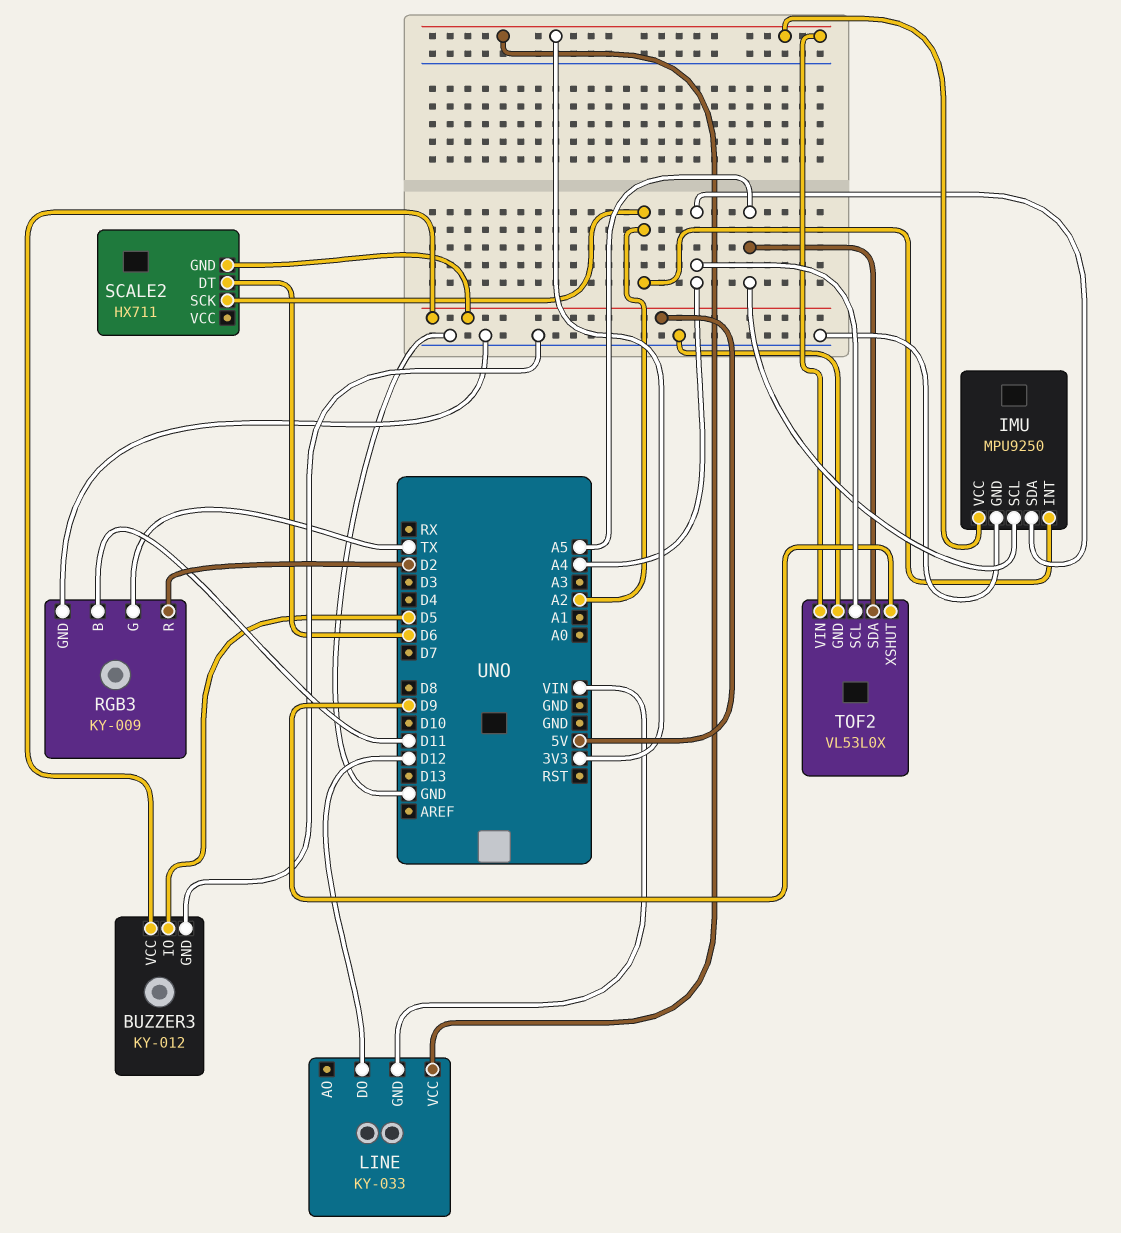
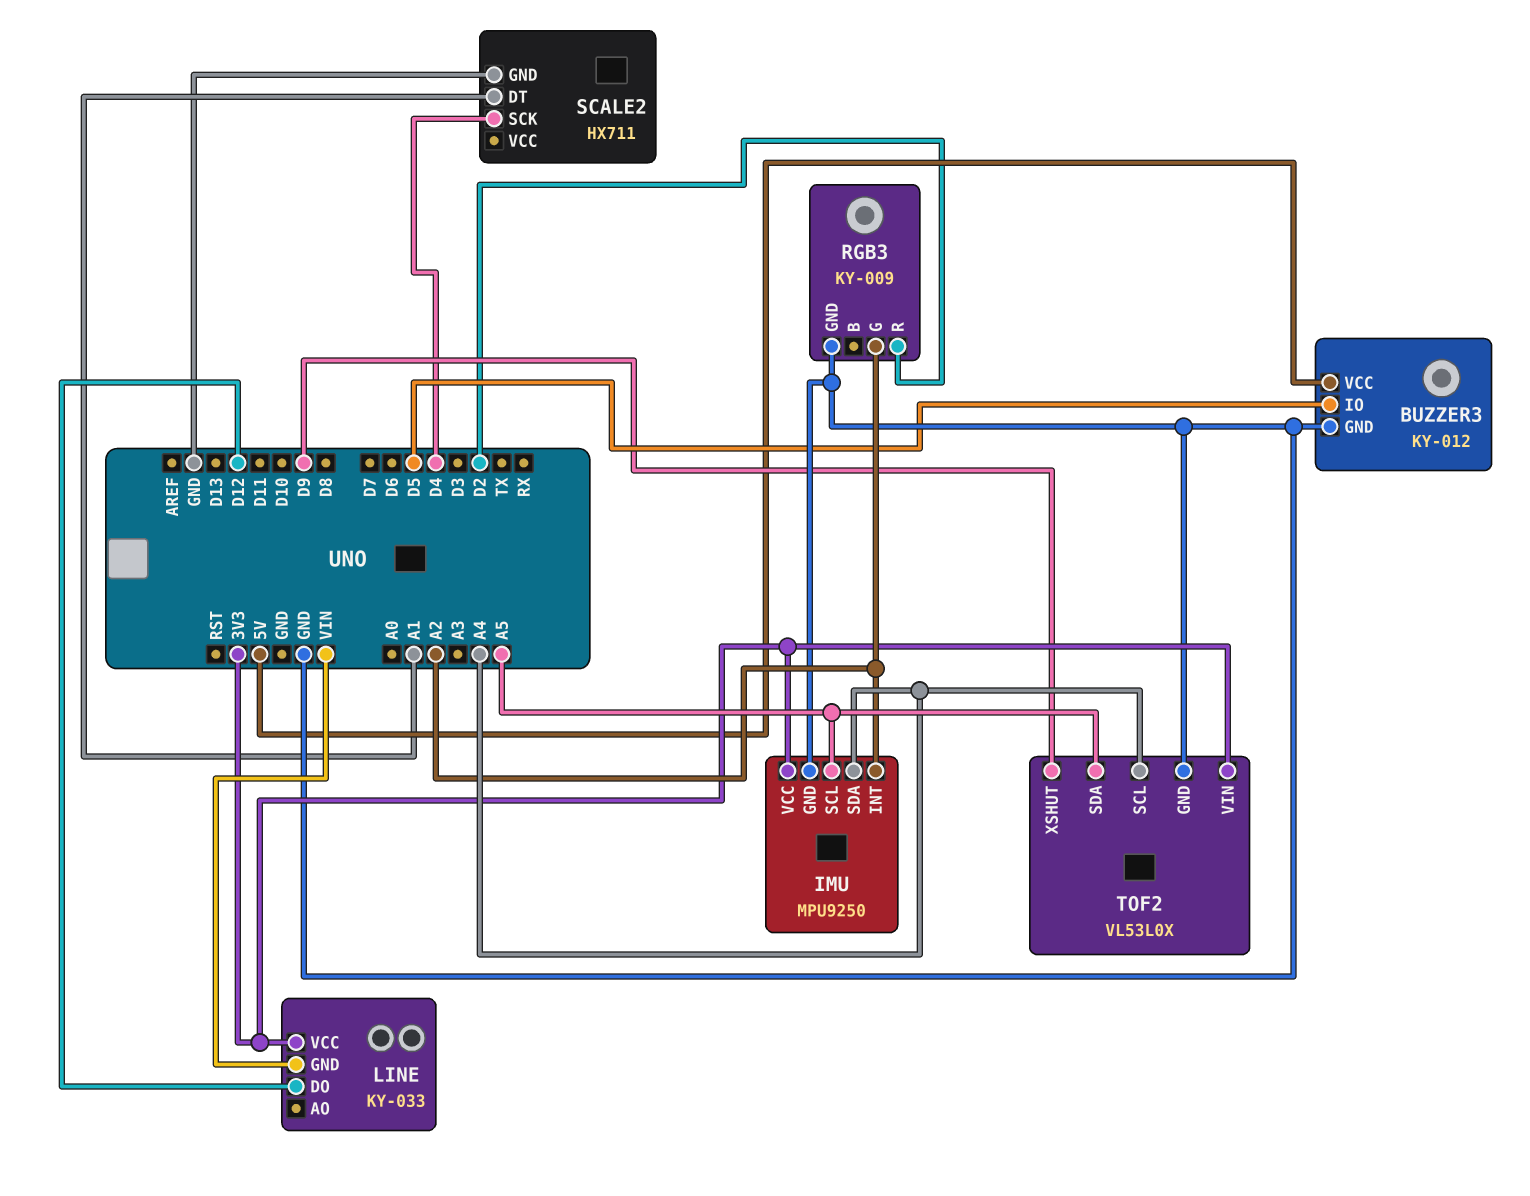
RGB3 pin B: D11 -> none
RGB3 pin G: TX -> A2
SCALE2 pin DT: D6 -> A1
SCALE2 pin GND: 5V -> GND
SCALE2 pin SCK: A2 -> D4

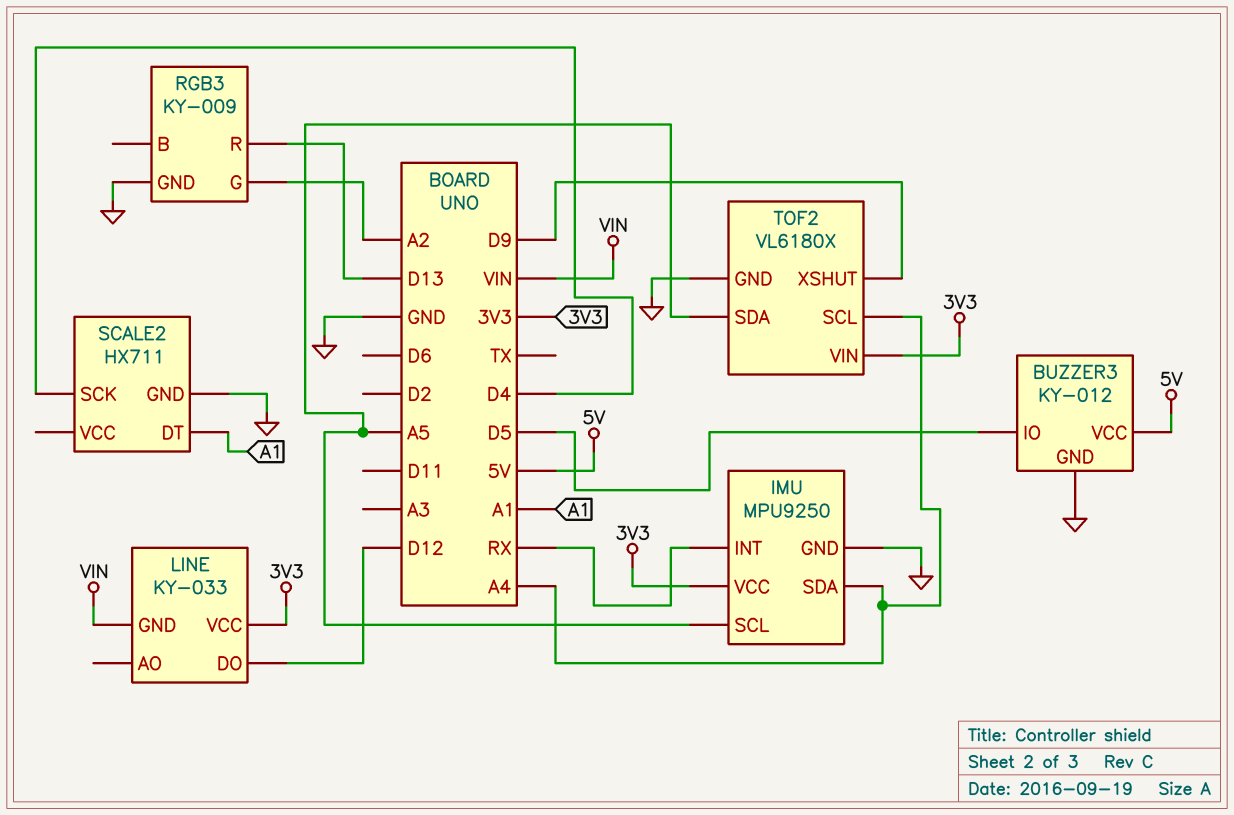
IMU pin INT: A2 -> RX
RGB3 pin R: D2 -> D13
TOF2: VL53L0X -> VL6180X

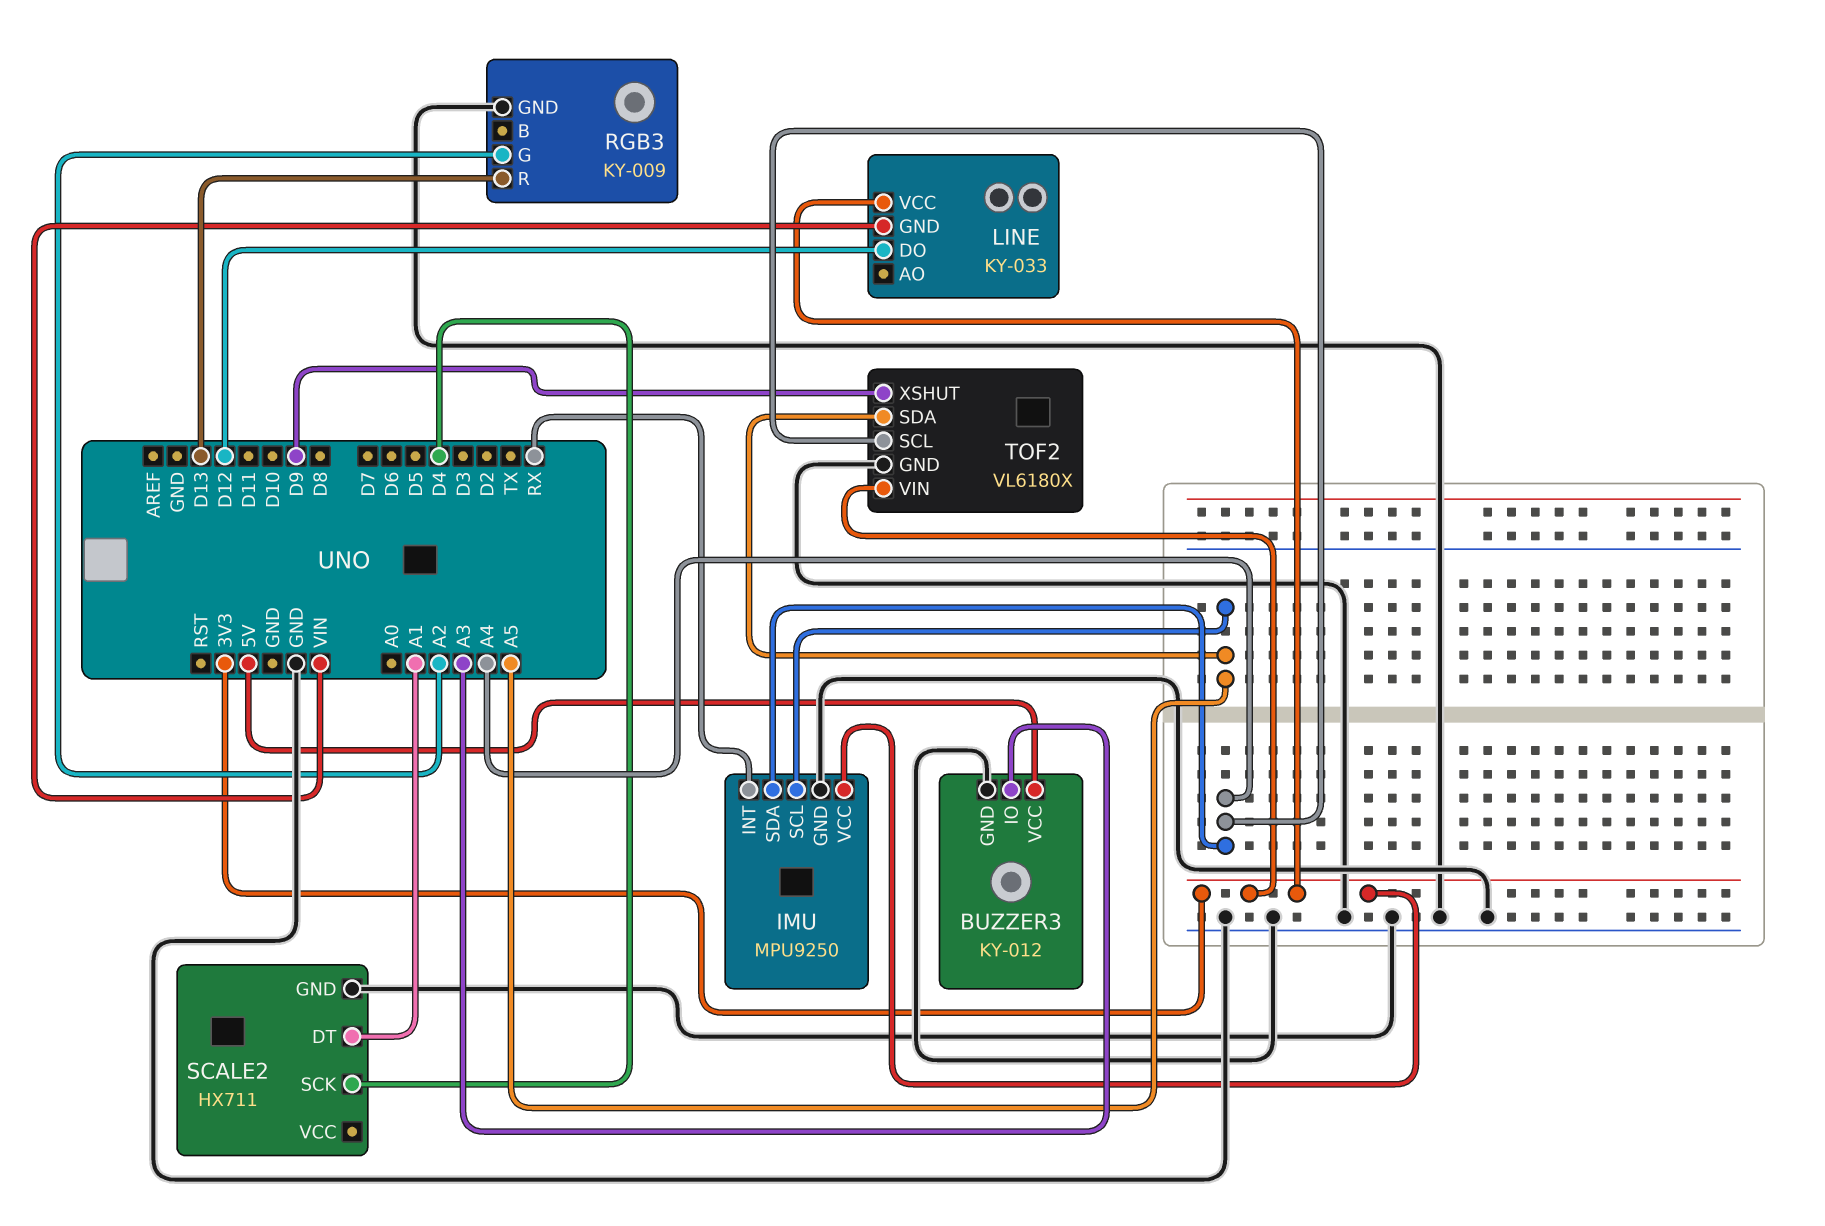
BUZZER3 pin IO: D5 -> A3

